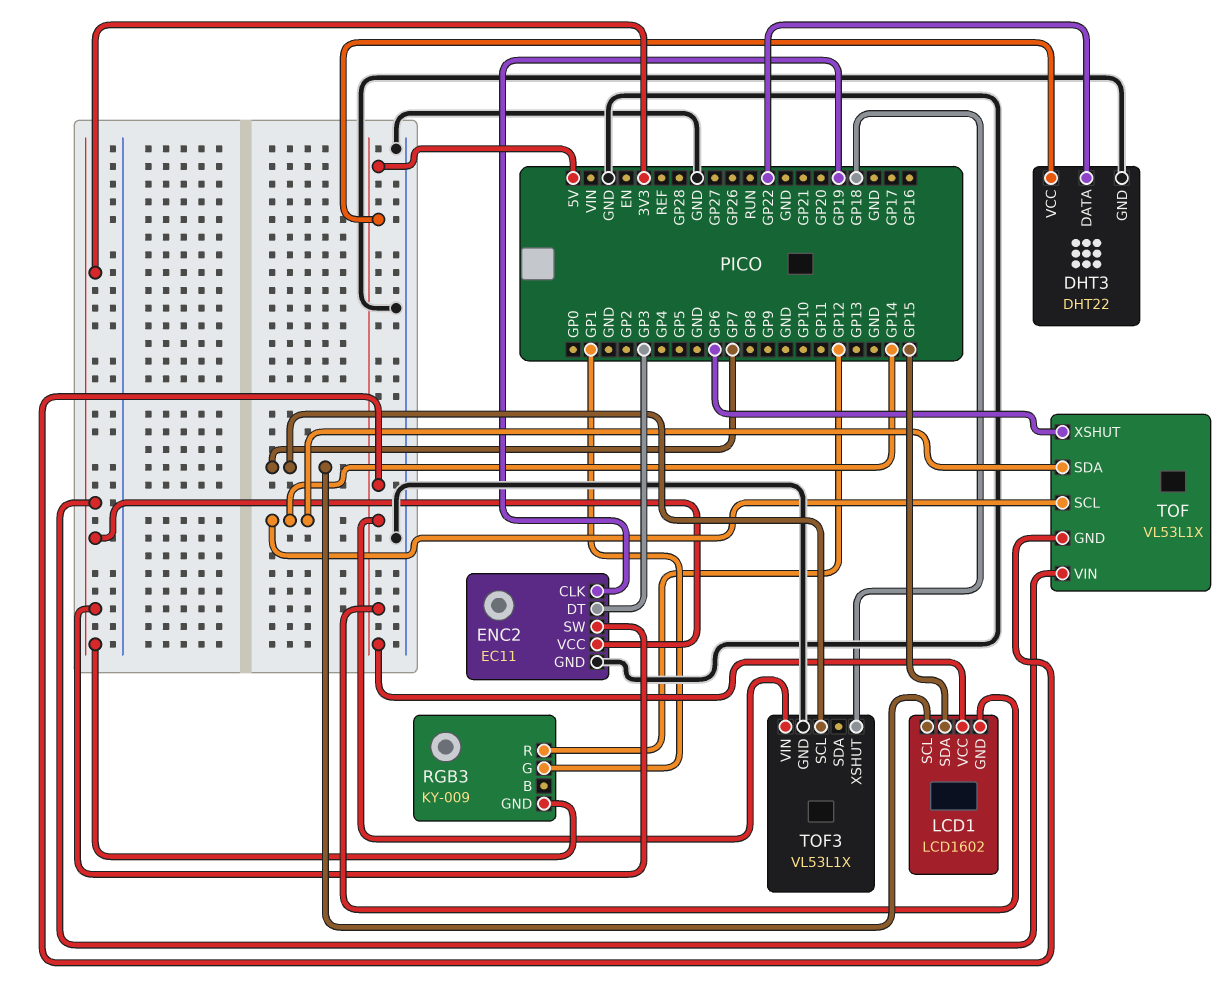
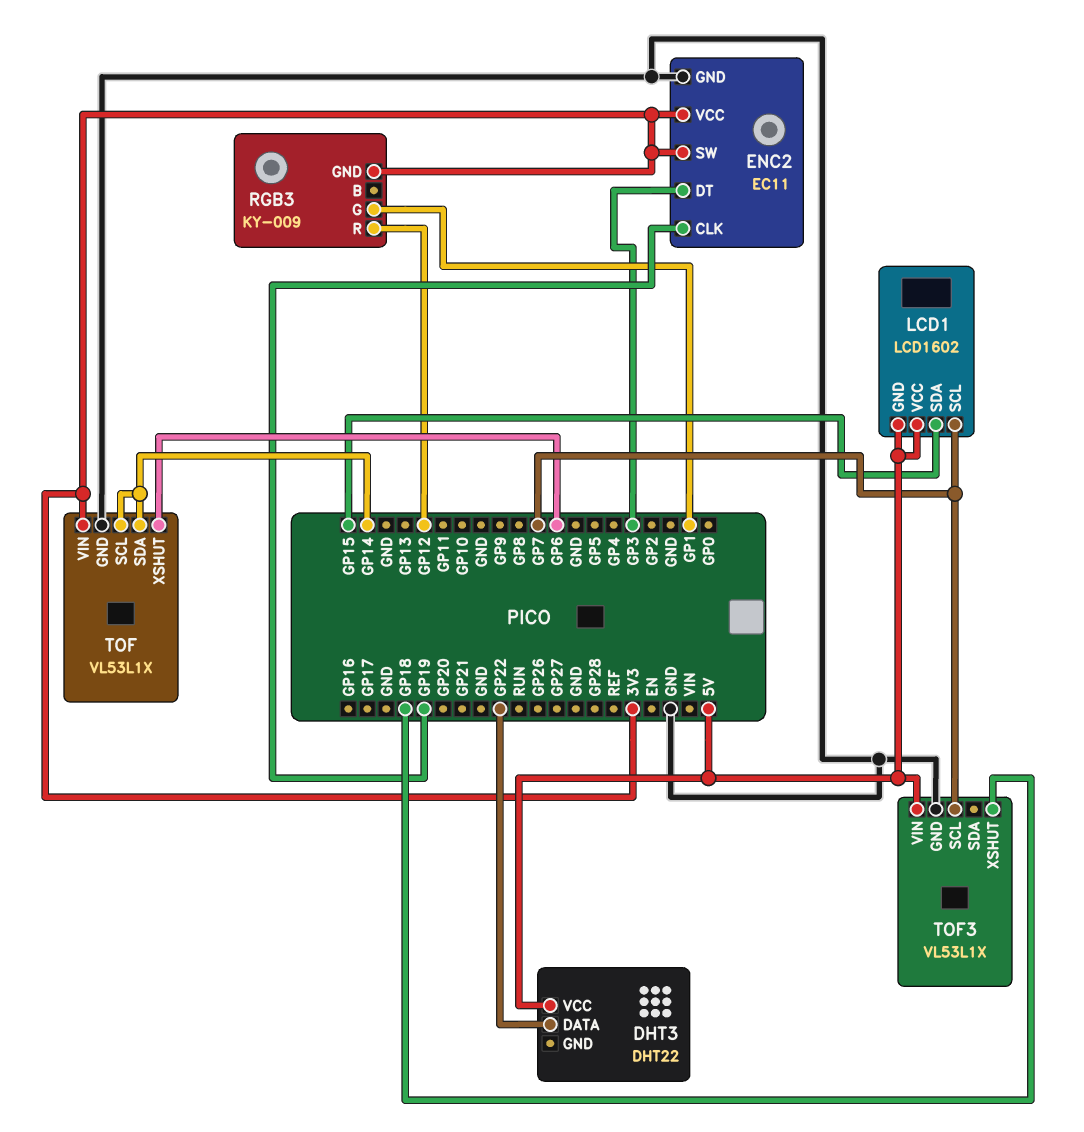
DHT3 pin GND: GND -> none
TOF pin GND: 5V -> GND

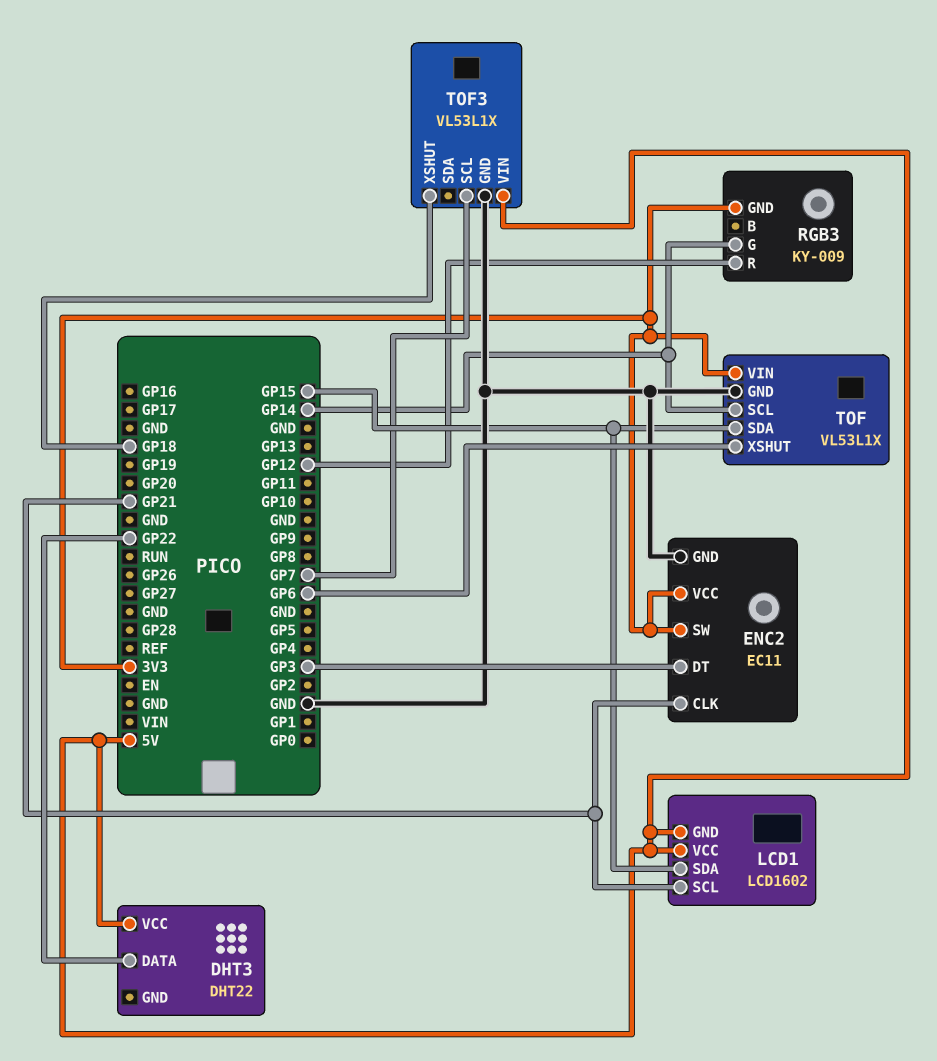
ENC2 pin CLK: GP19 -> GP21
LCD1 pin SCL: GP7 -> GP21
RGB3 pin G: GP1 -> GP14
TOF pin SDA: GP14 -> GP15

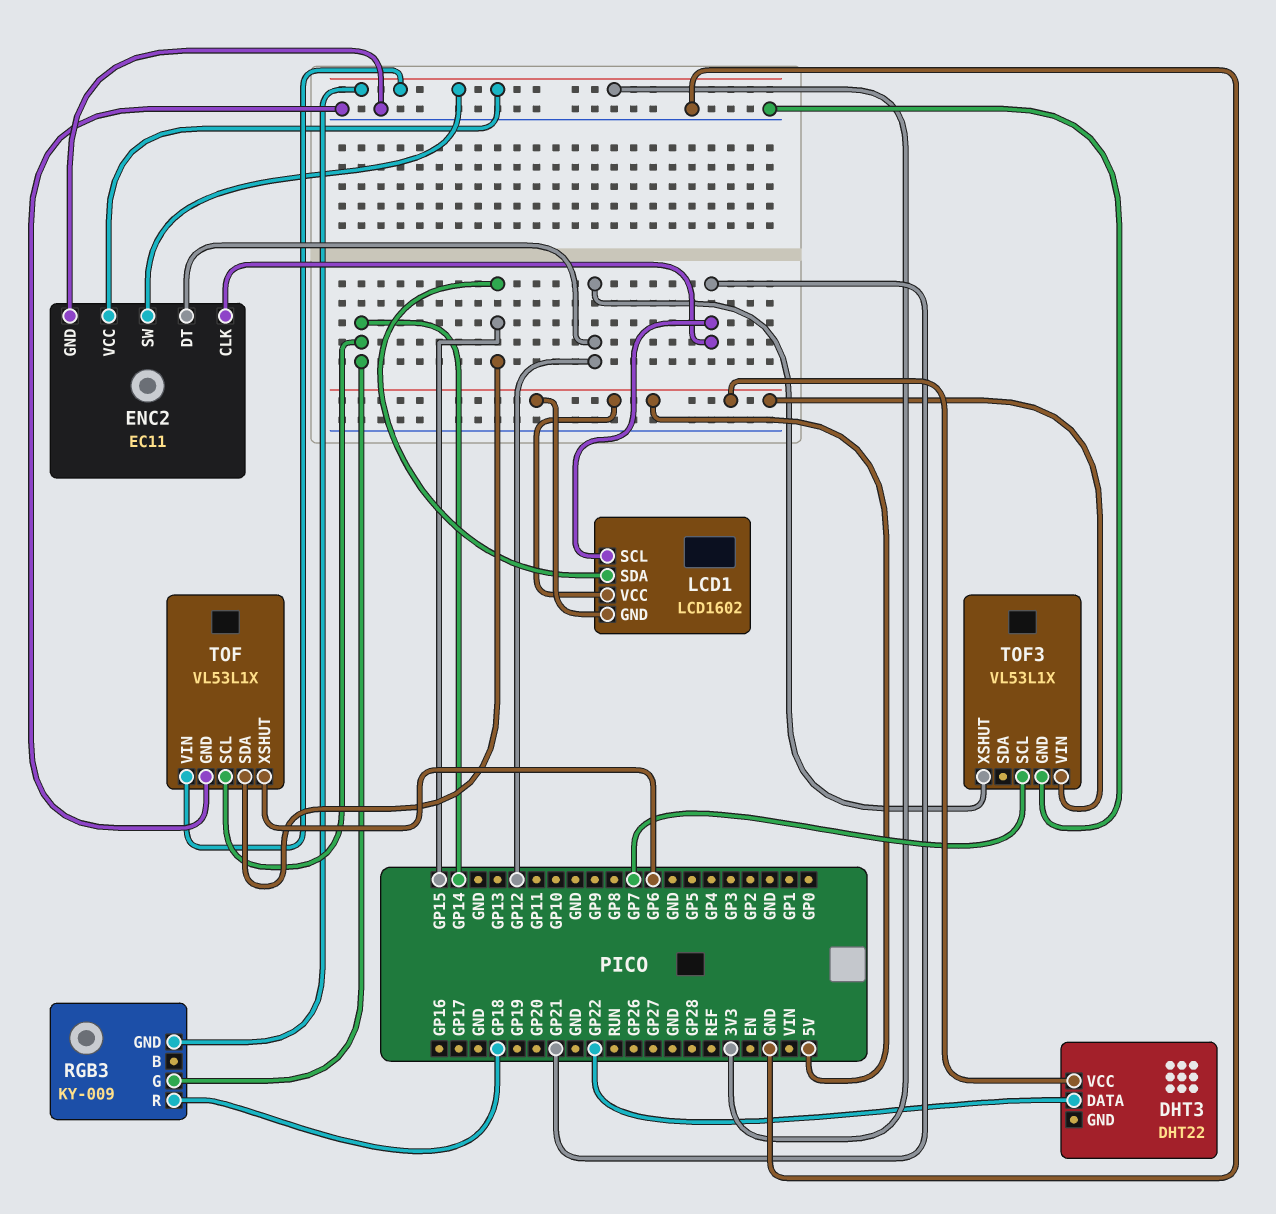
ENC2 pin DT: GP3 -> GP12
RGB3 pin R: GP12 -> GP18
TOF3 pin XSHUT: GP18 -> GP12

